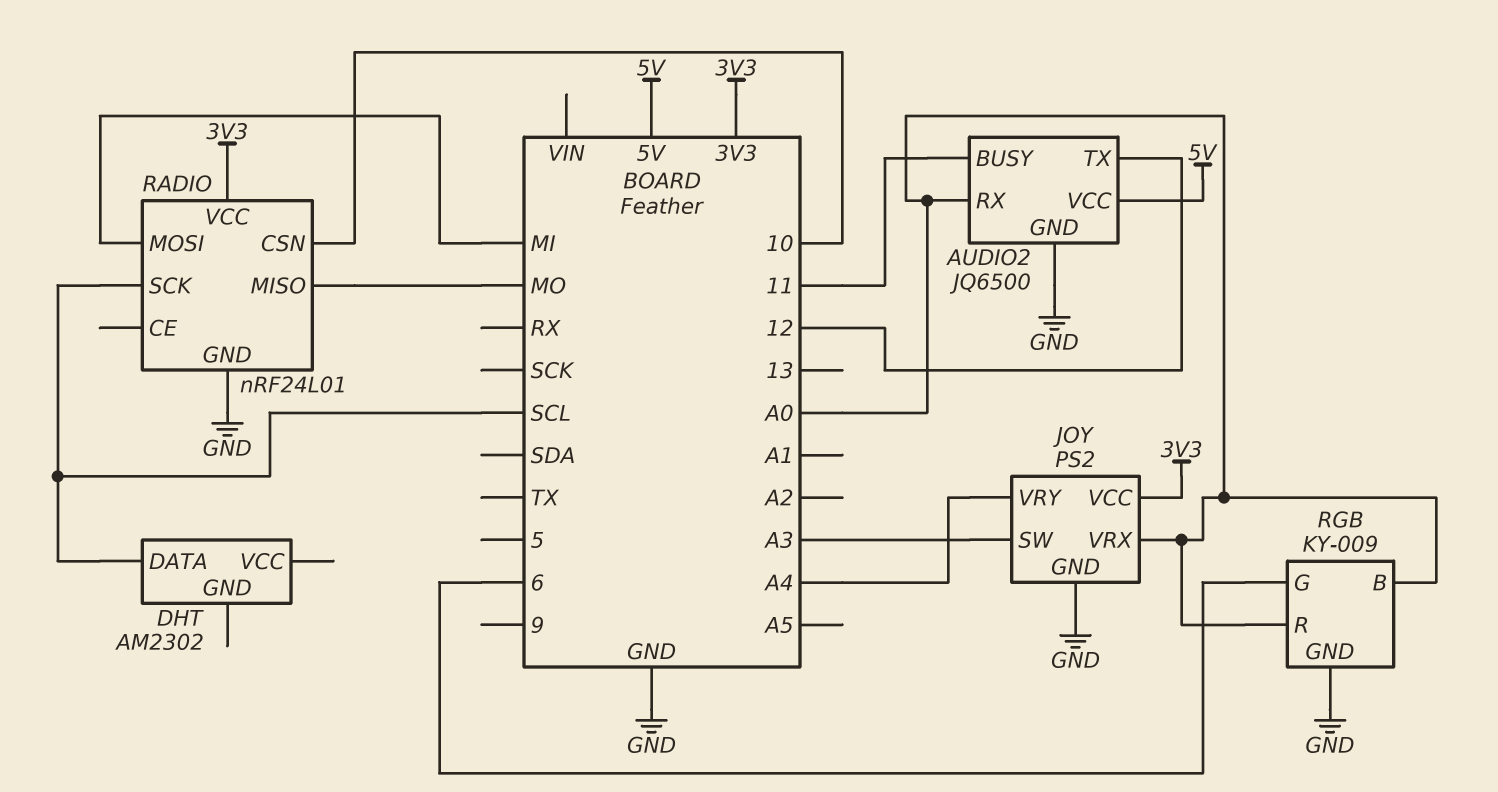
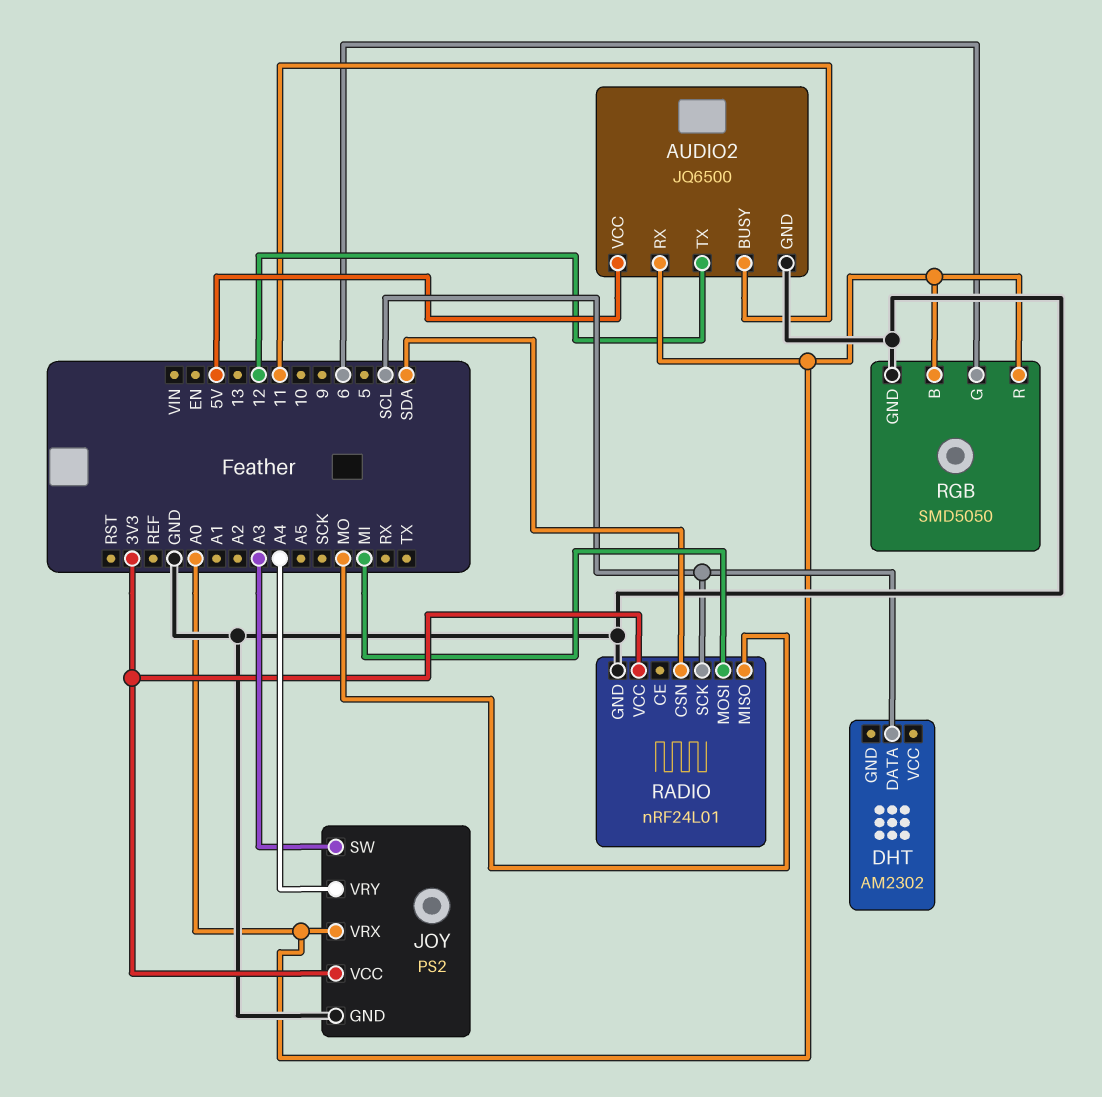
RADIO pin CSN: 10 -> SDA
RGB: KY-009 -> SMD5050

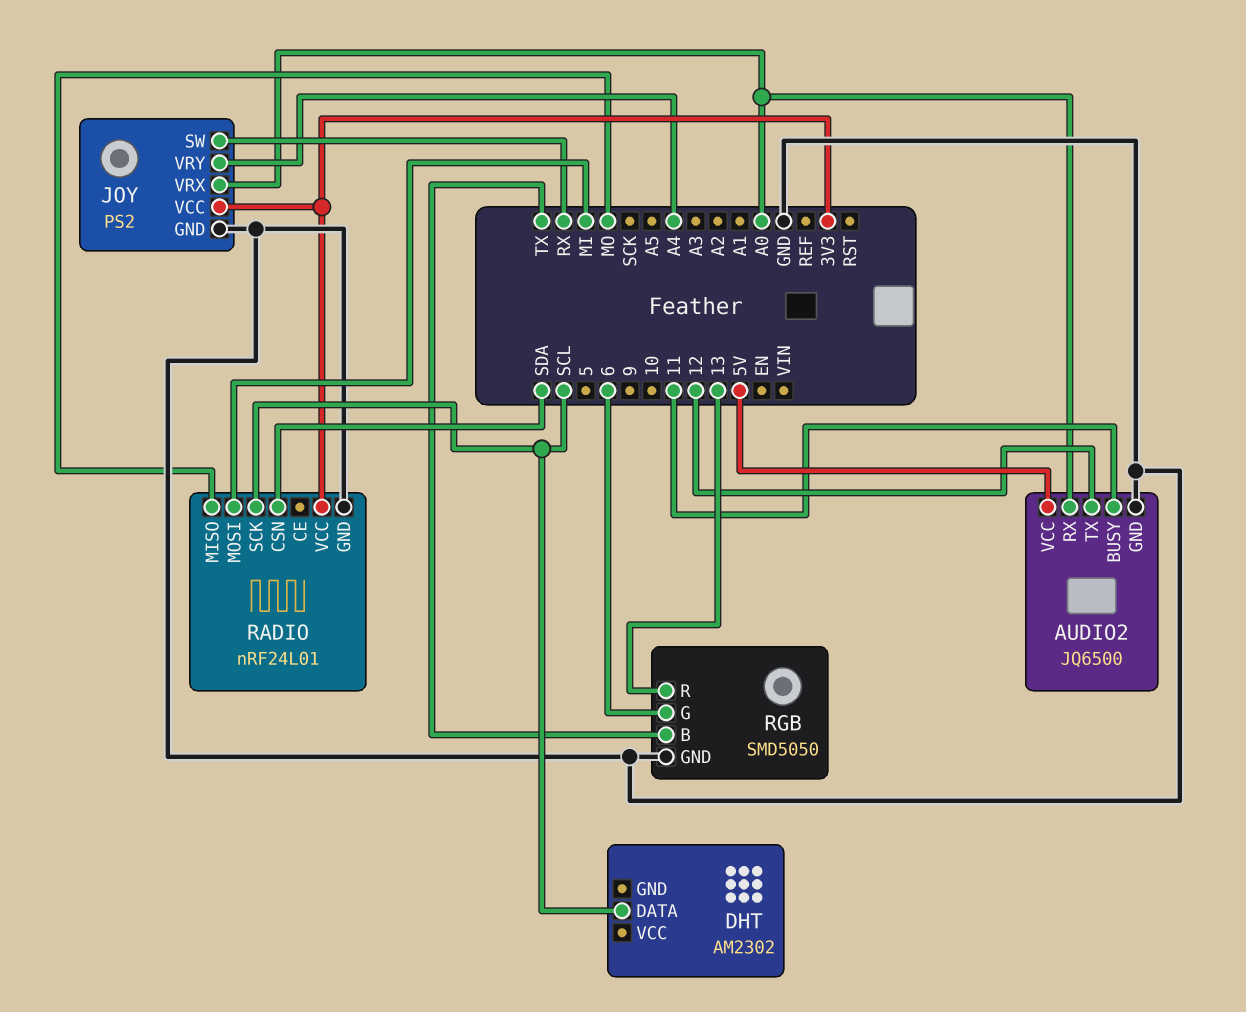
JOY pin SW: A3 -> RX
RGB pin B: A0 -> TX
RGB pin R: A0 -> 13

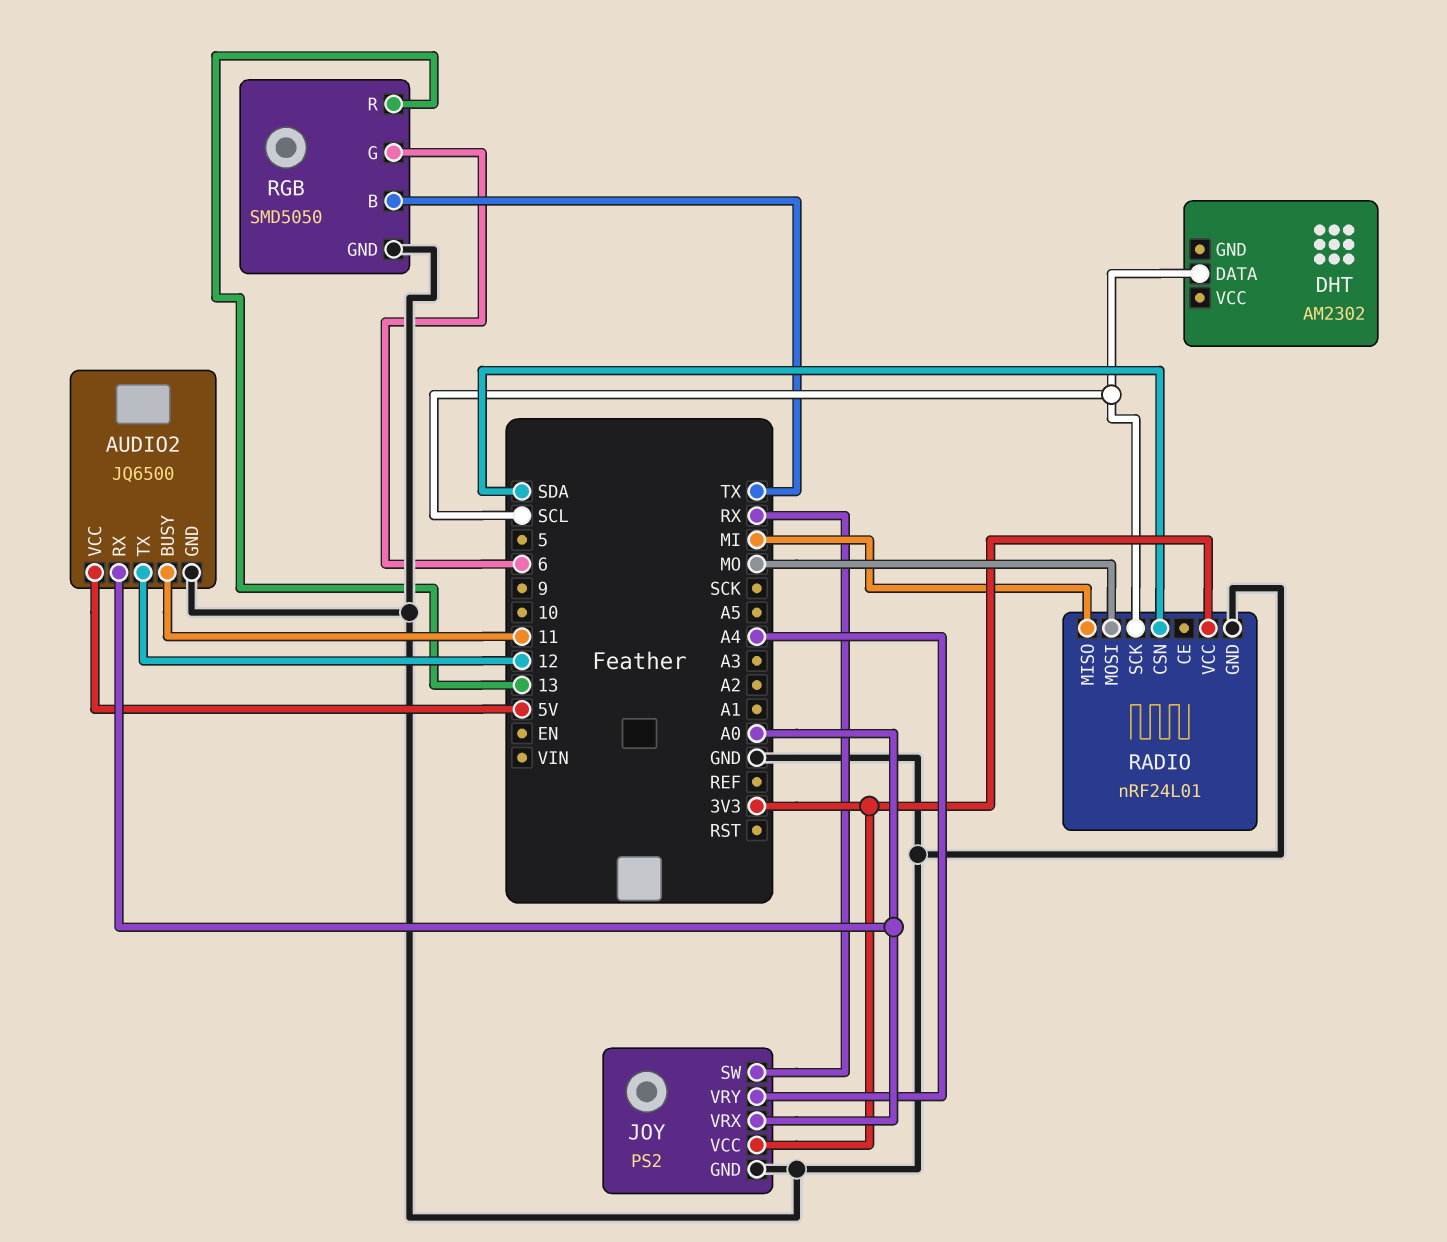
RADIO pin MISO: MO -> MI
RADIO pin MOSI: MI -> MO

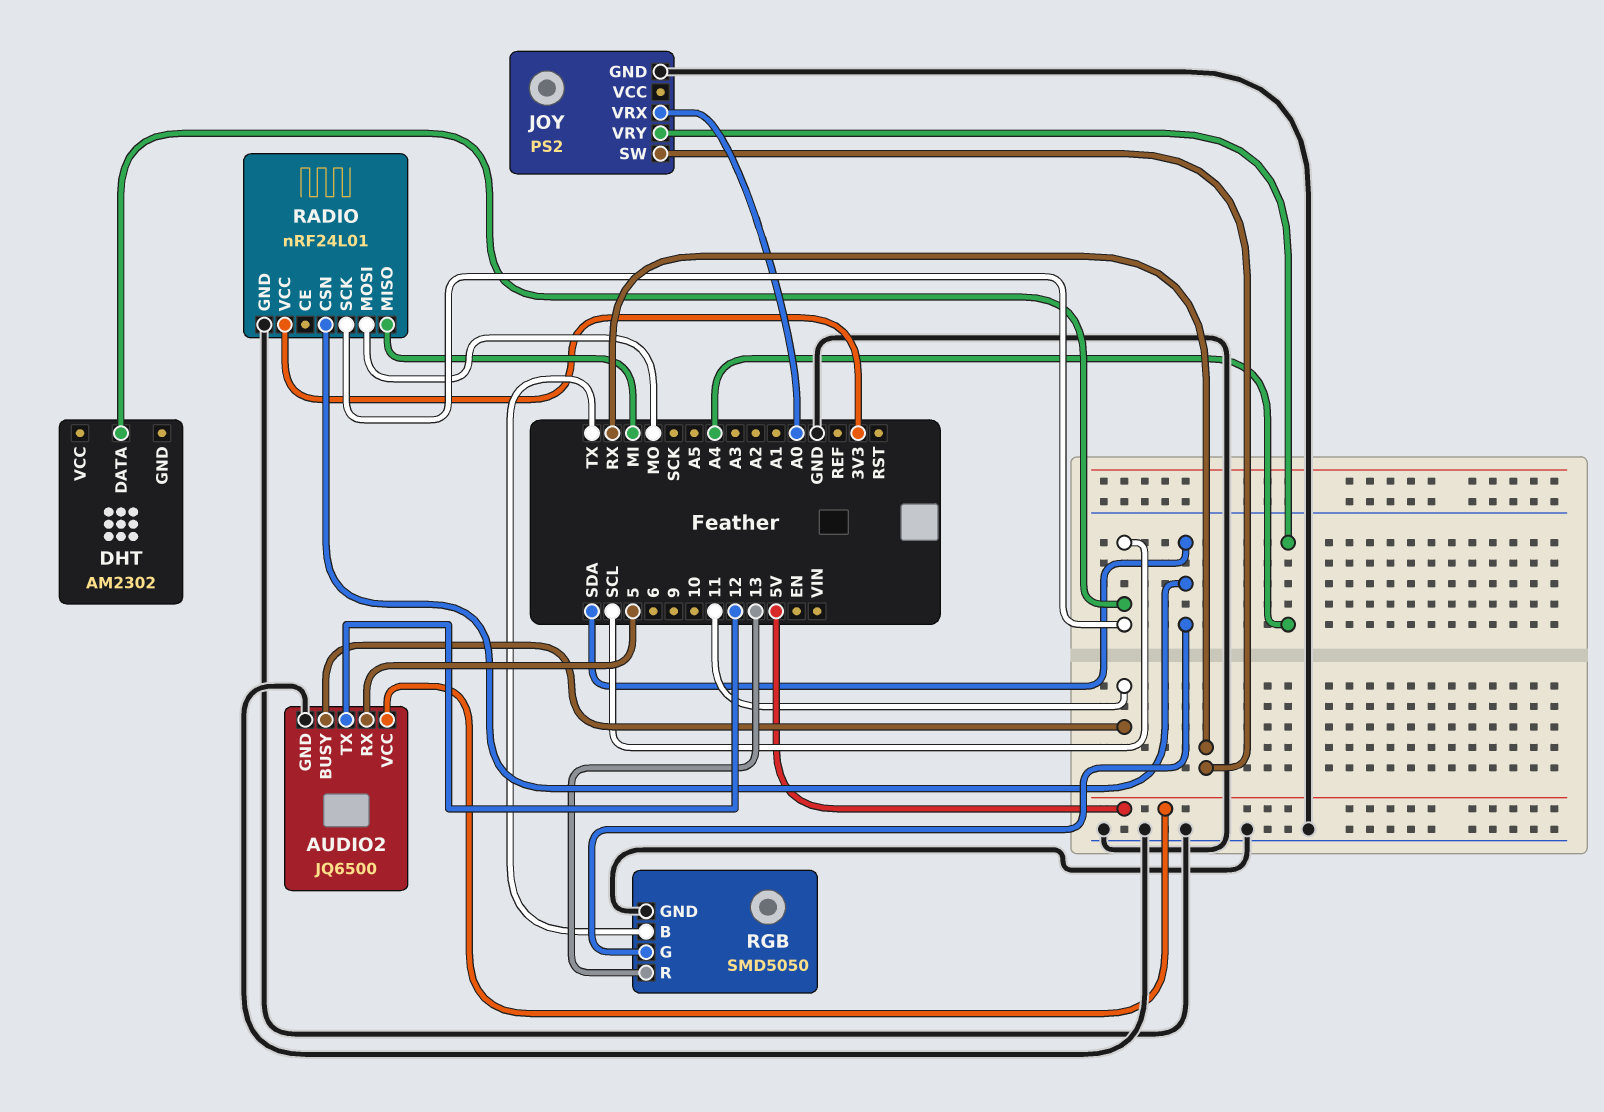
AUDIO2 pin RX: A0 -> 5
JOY pin VCC: 3V3 -> none
RGB pin G: 6 -> SDA

